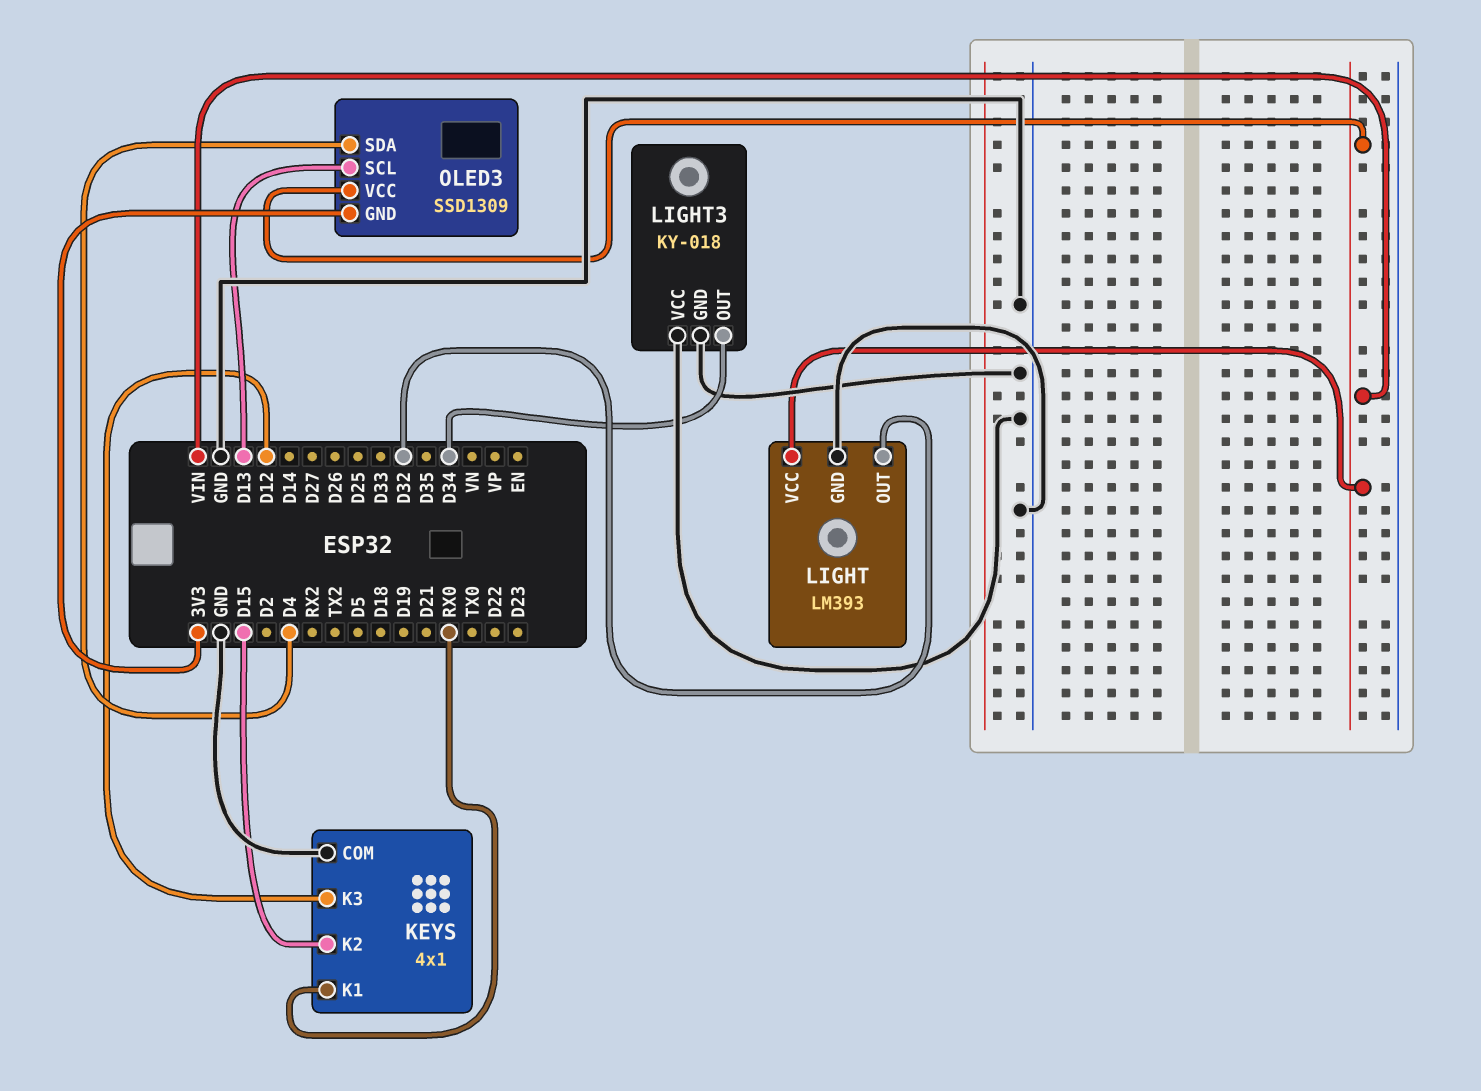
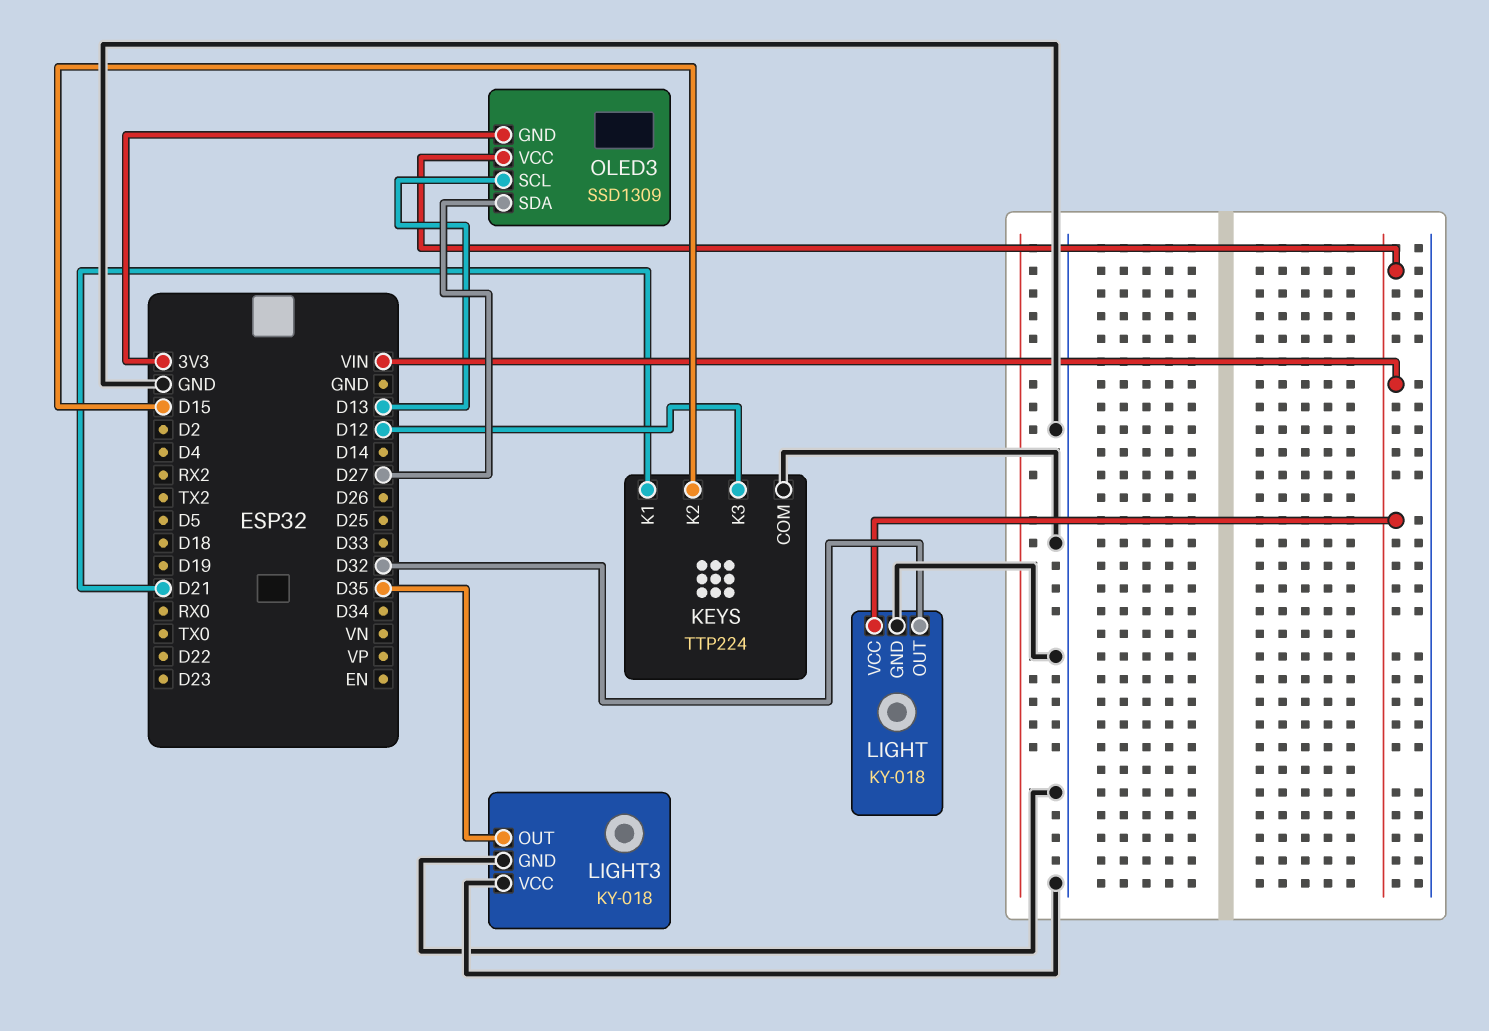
KEYS: 4x1 -> TTP224
KEYS pin K1: RX0 -> D21
LIGHT: LM393 -> KY-018
LIGHT3 pin OUT: D34 -> D35
OLED3 pin SDA: D4 -> D27

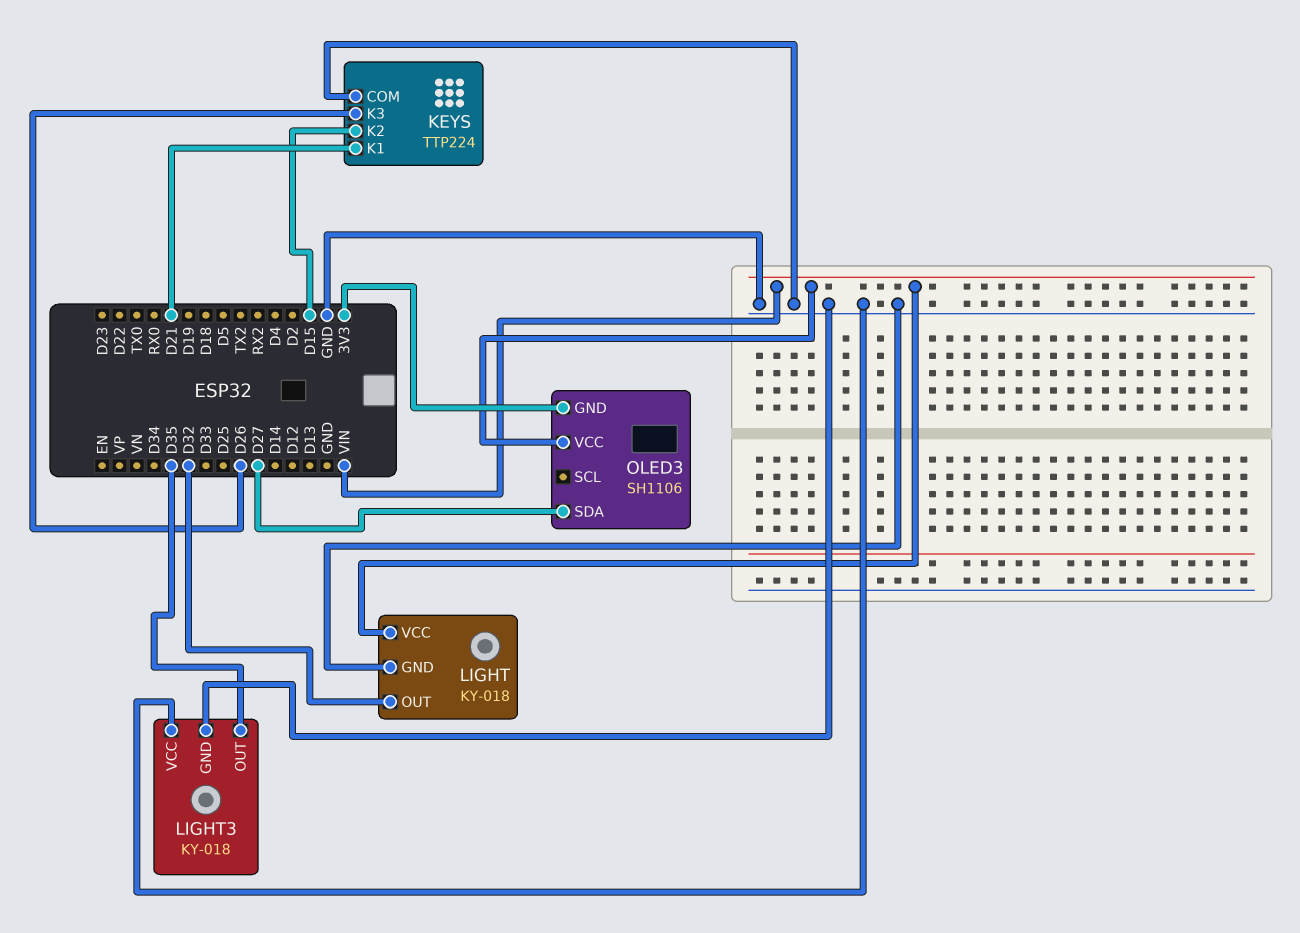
KEYS pin K3: D12 -> D26
OLED3: SSD1309 -> SH1106
OLED3 pin SCL: D13 -> none

